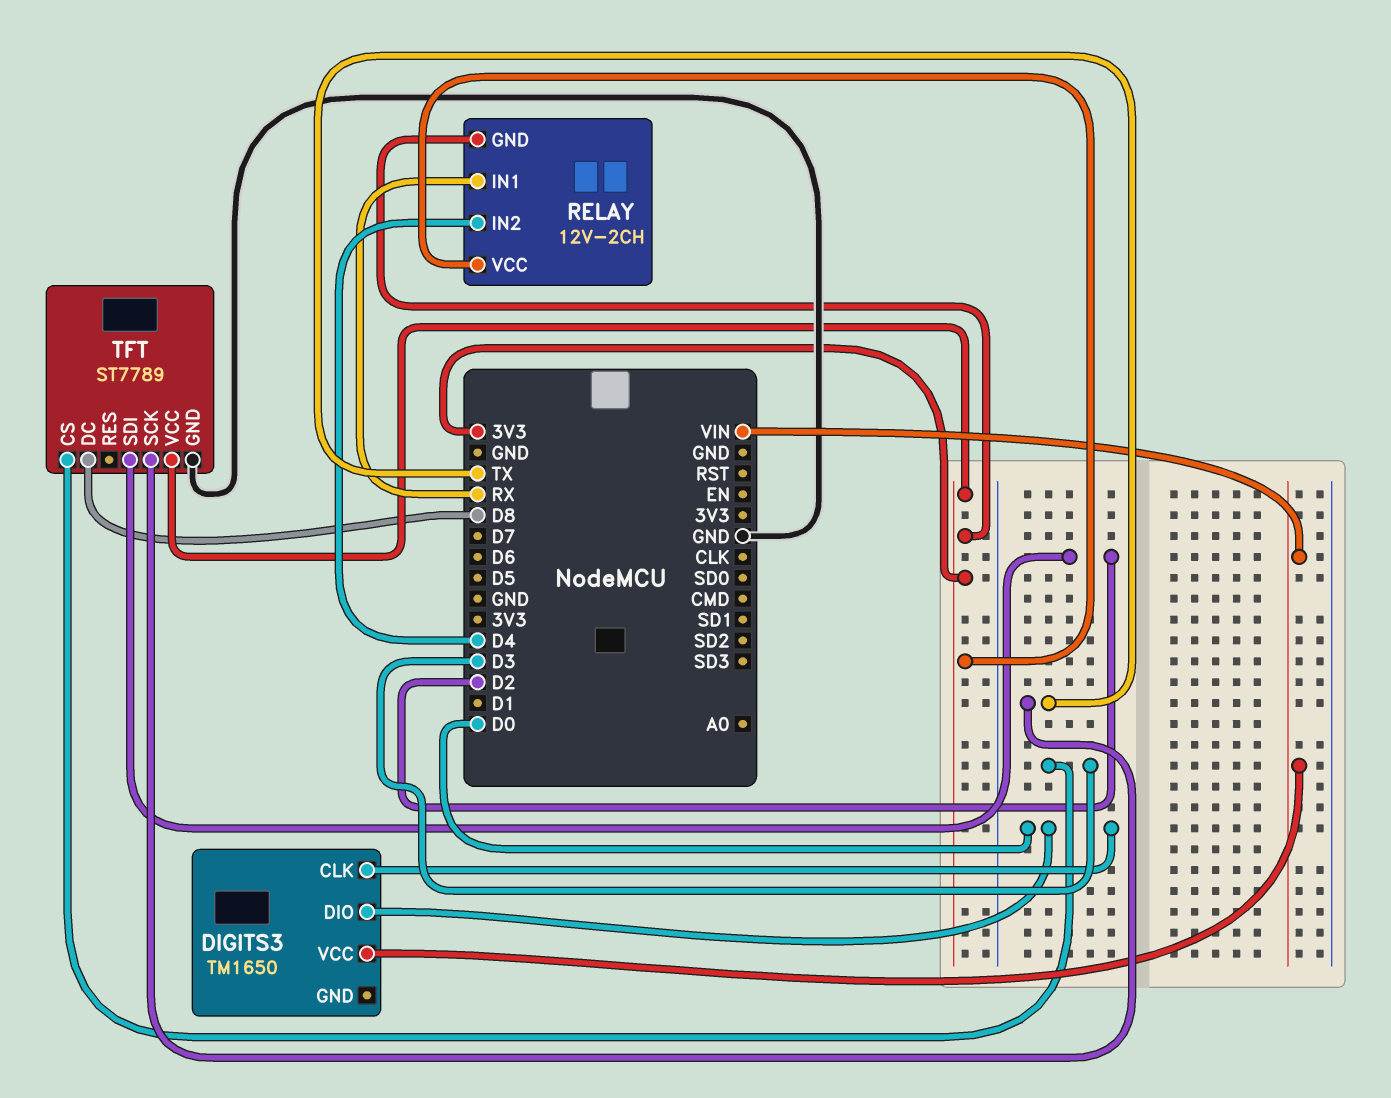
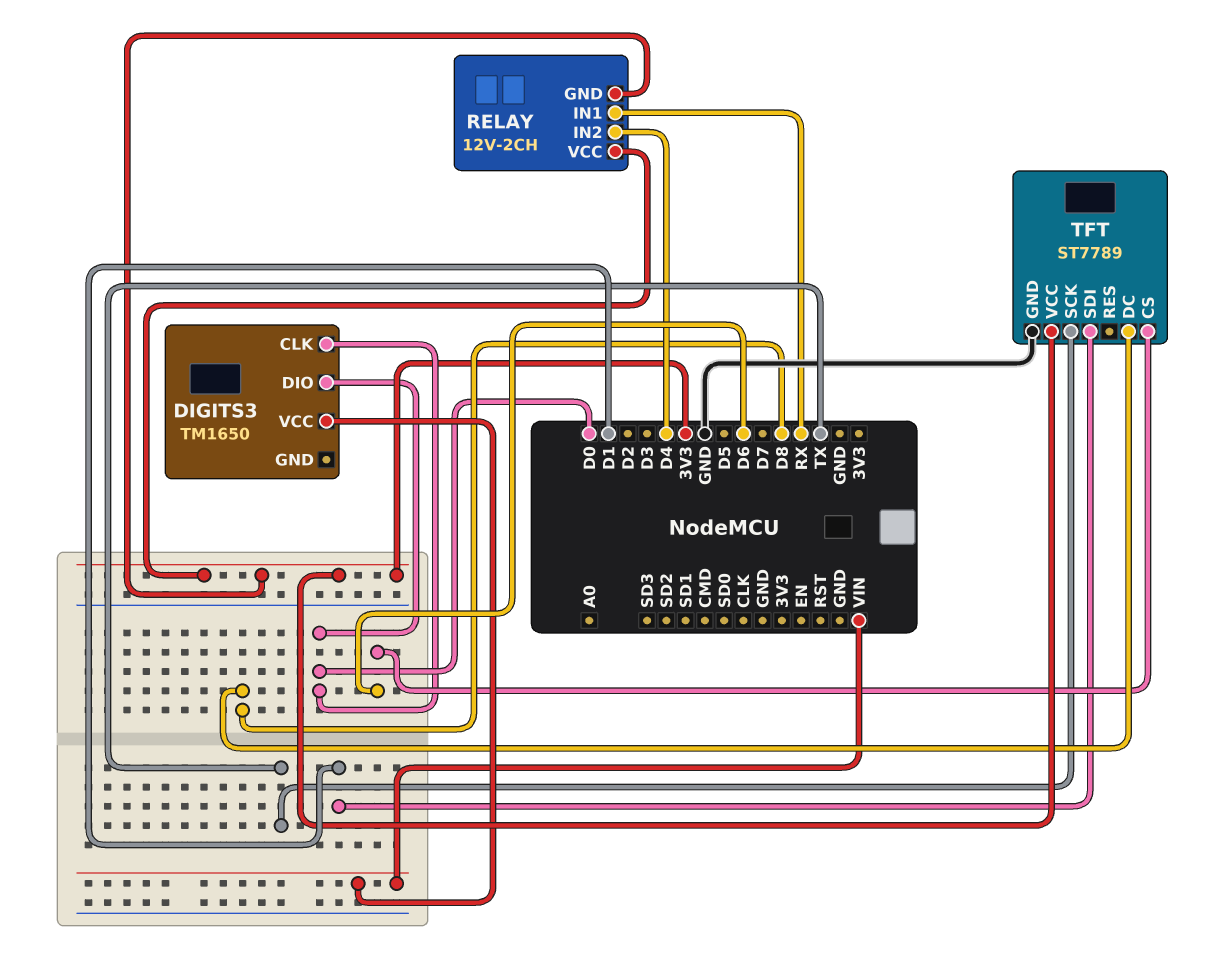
TFT pin CS: D3 -> D6
TFT pin SDI: D2 -> D1

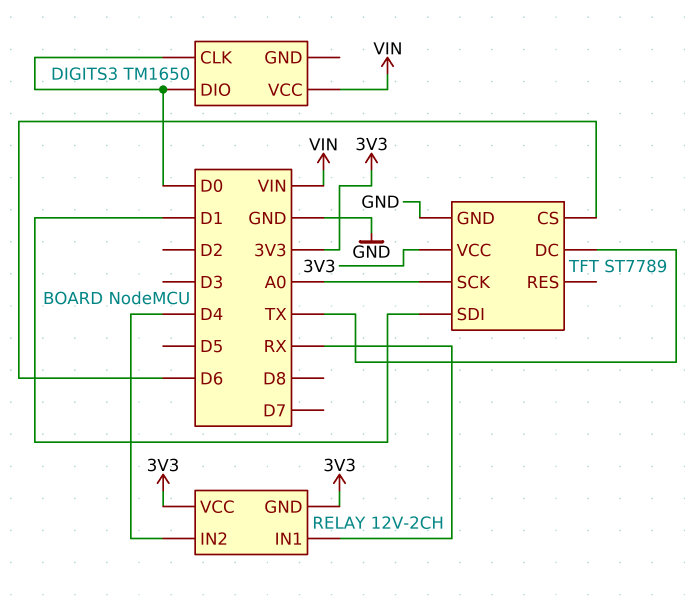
TFT pin DC: D8 -> TX
TFT pin SCK: TX -> A0

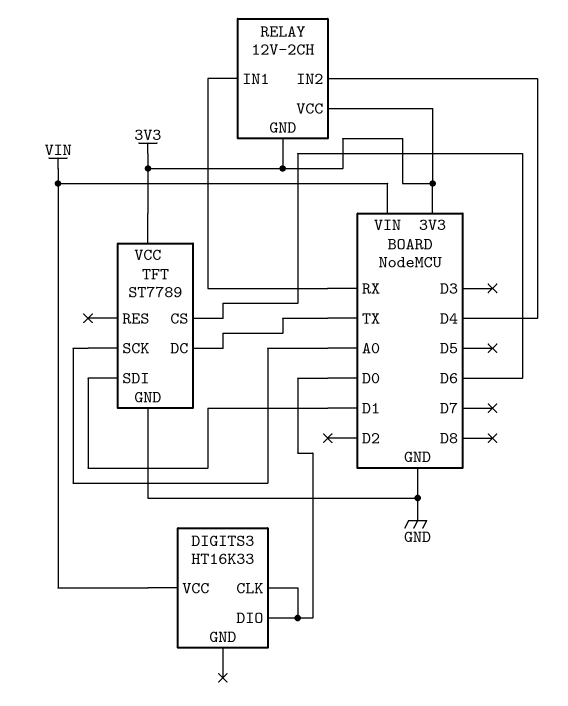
DIGITS3: TM1650 -> HT16K33

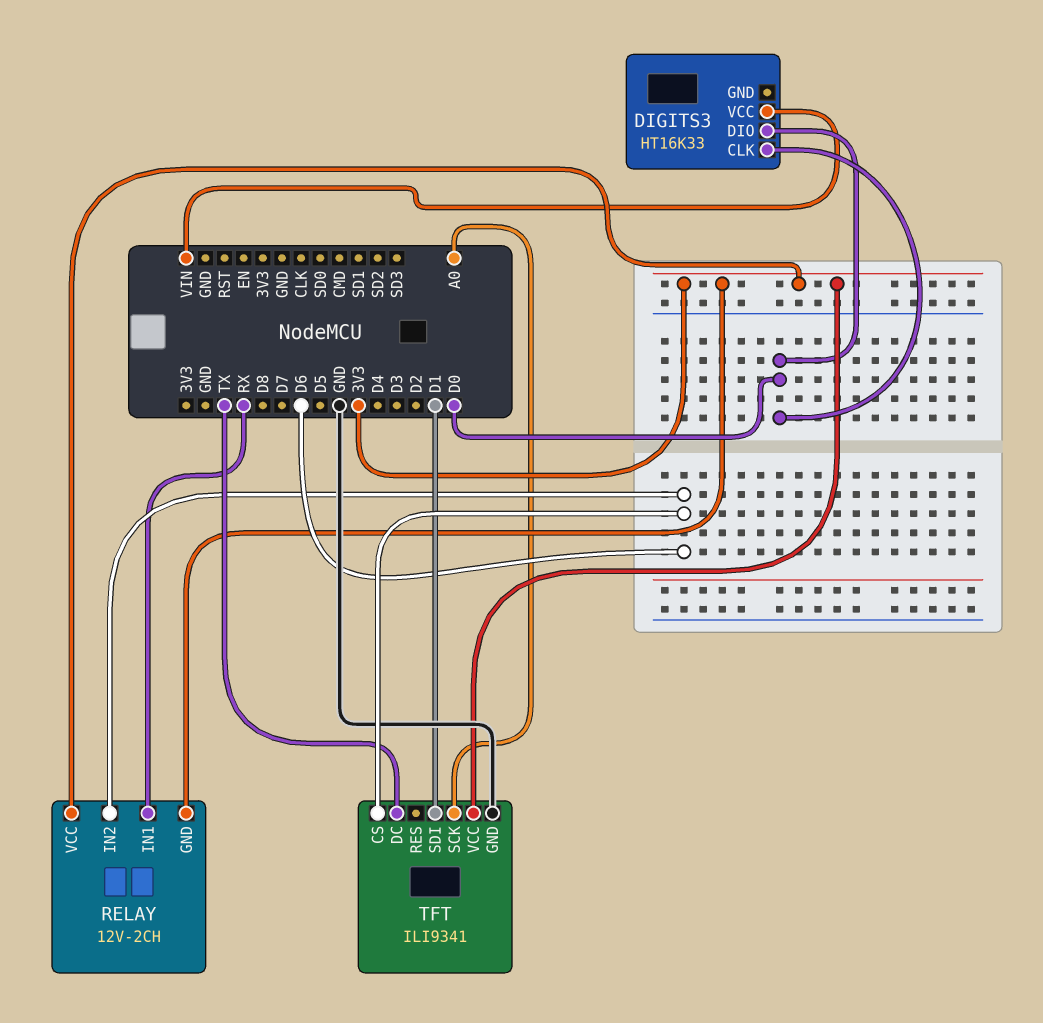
RELAY pin IN2: D4 -> D6
TFT: ST7789 -> ILI9341

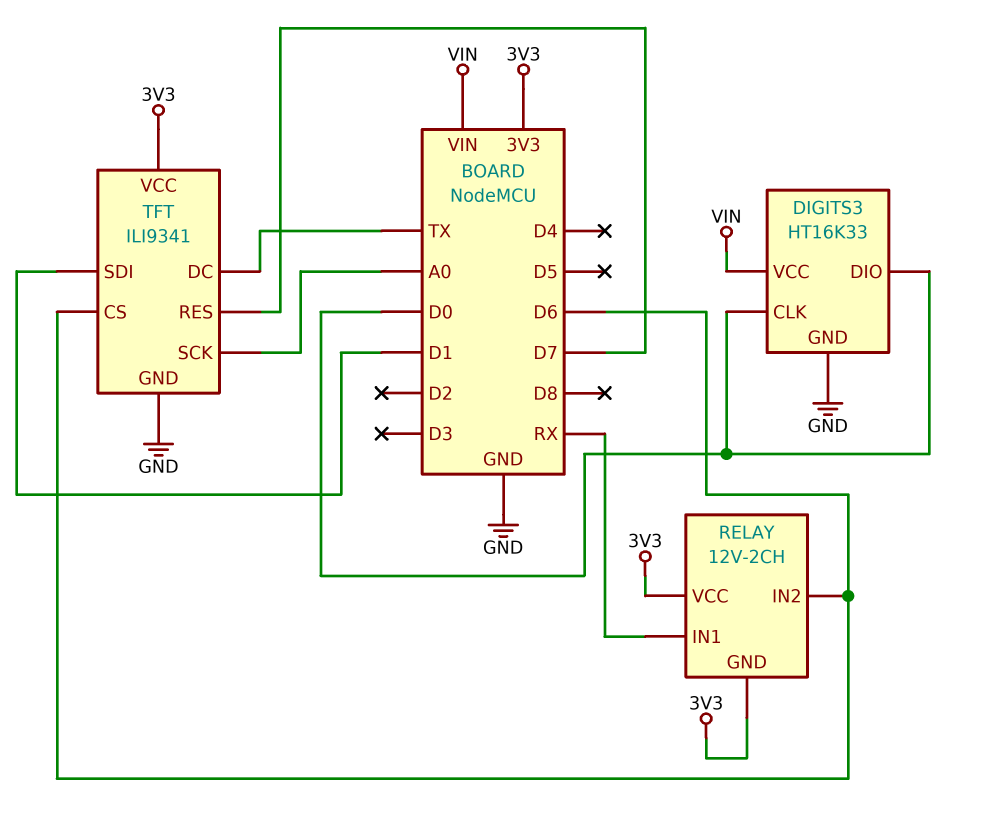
DIGITS3 pin GND: none -> GND
TFT pin RES: none -> D7

